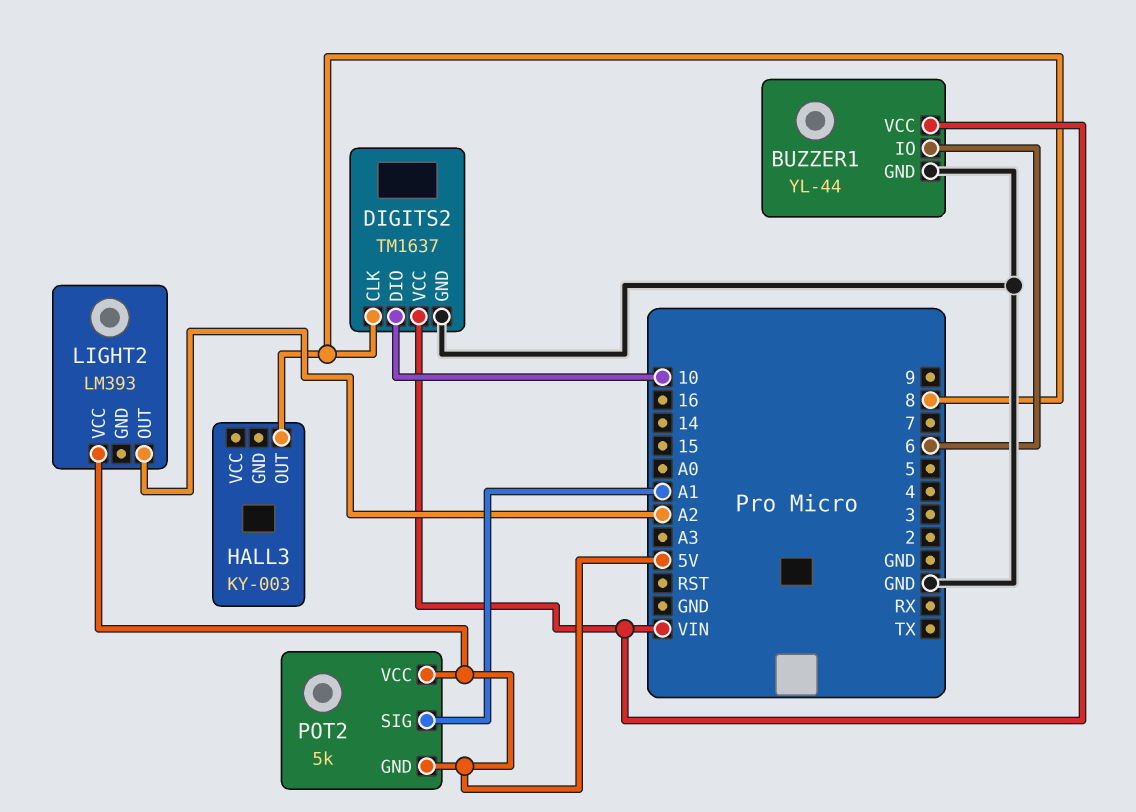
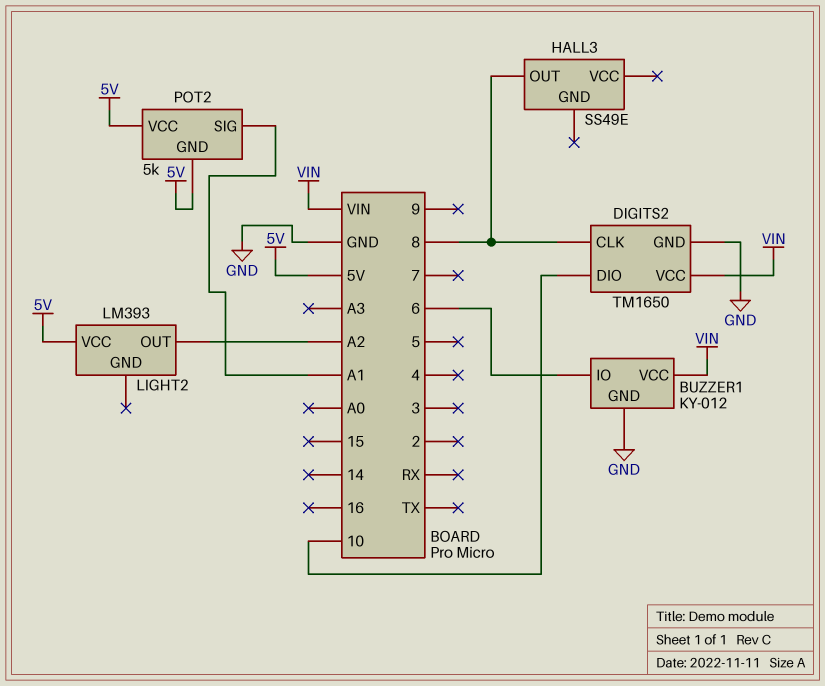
BUZZER1: YL-44 -> KY-012
DIGITS2: TM1637 -> TM1650
HALL3: KY-003 -> SS49E

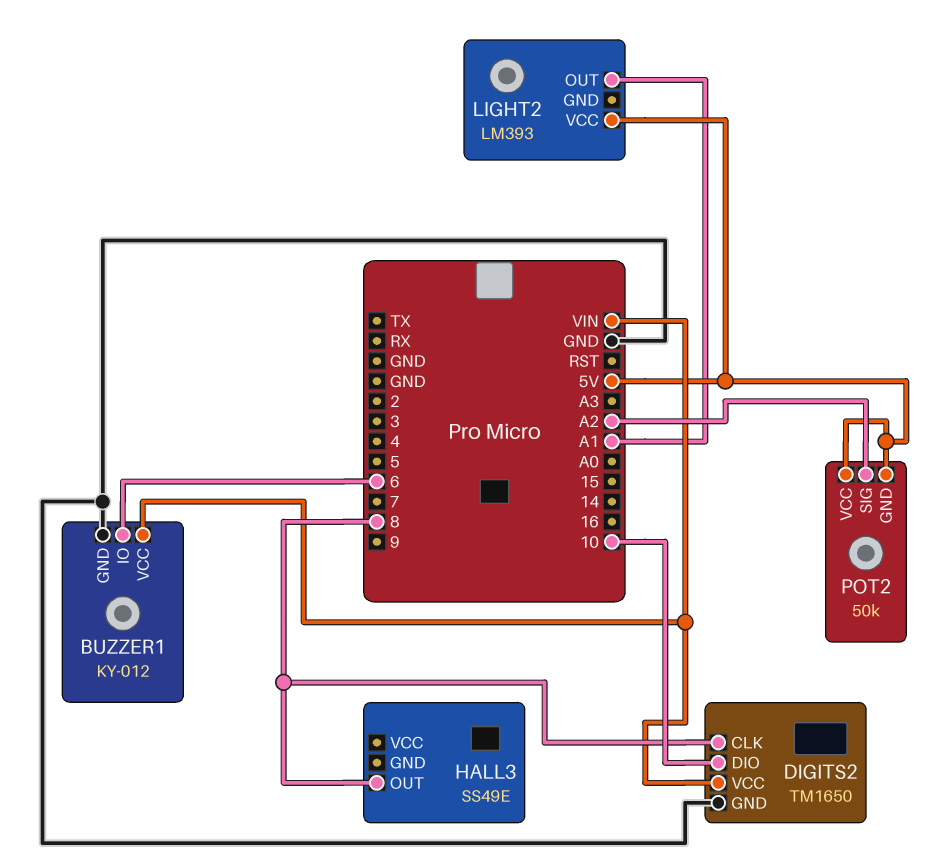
LIGHT2 pin OUT: A2 -> A1
POT2: 5k -> 50k
POT2 pin SIG: A1 -> A2

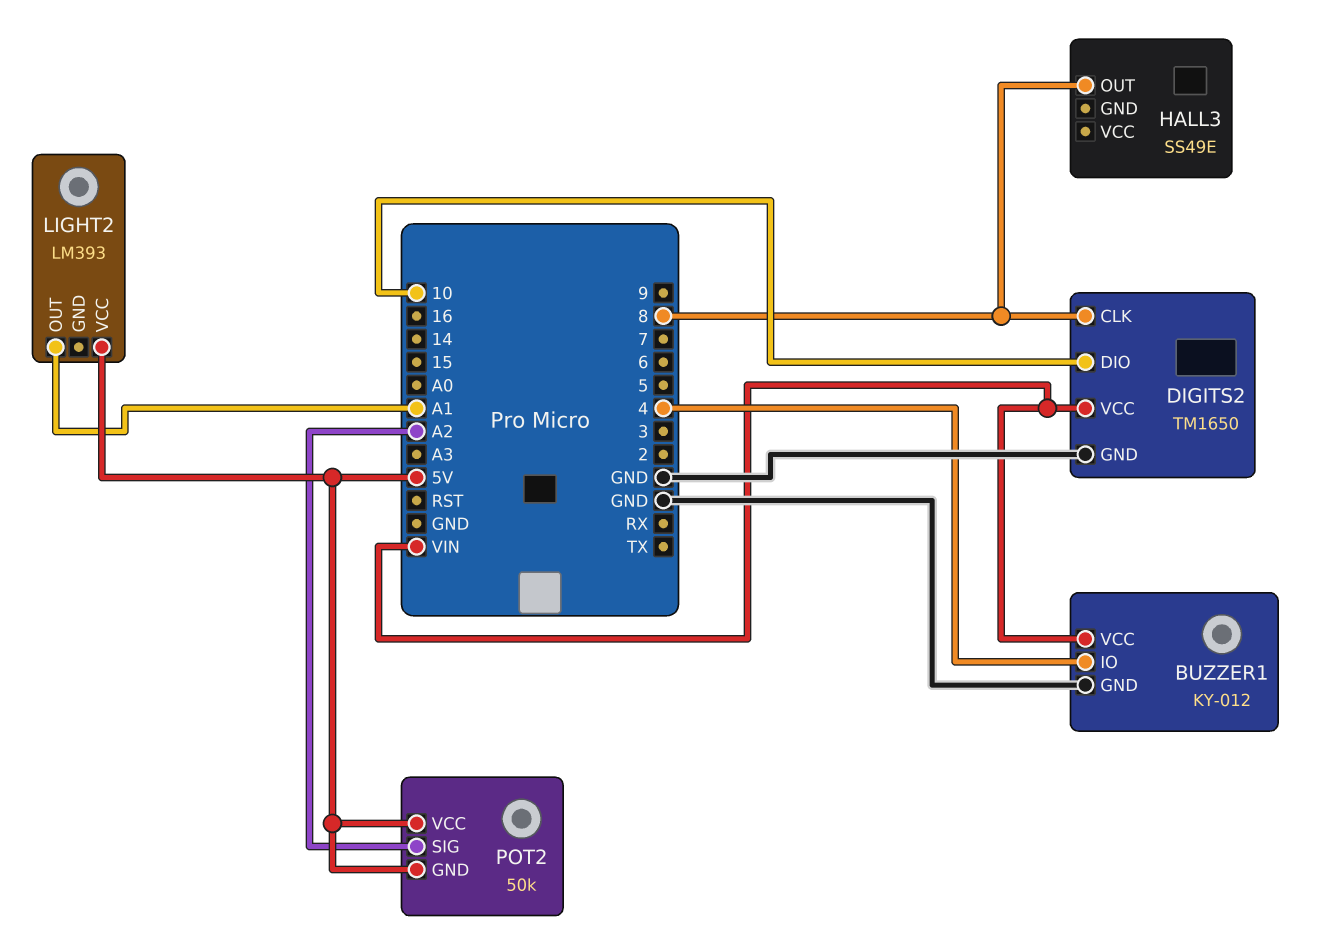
BUZZER1 pin IO: 6 -> 4

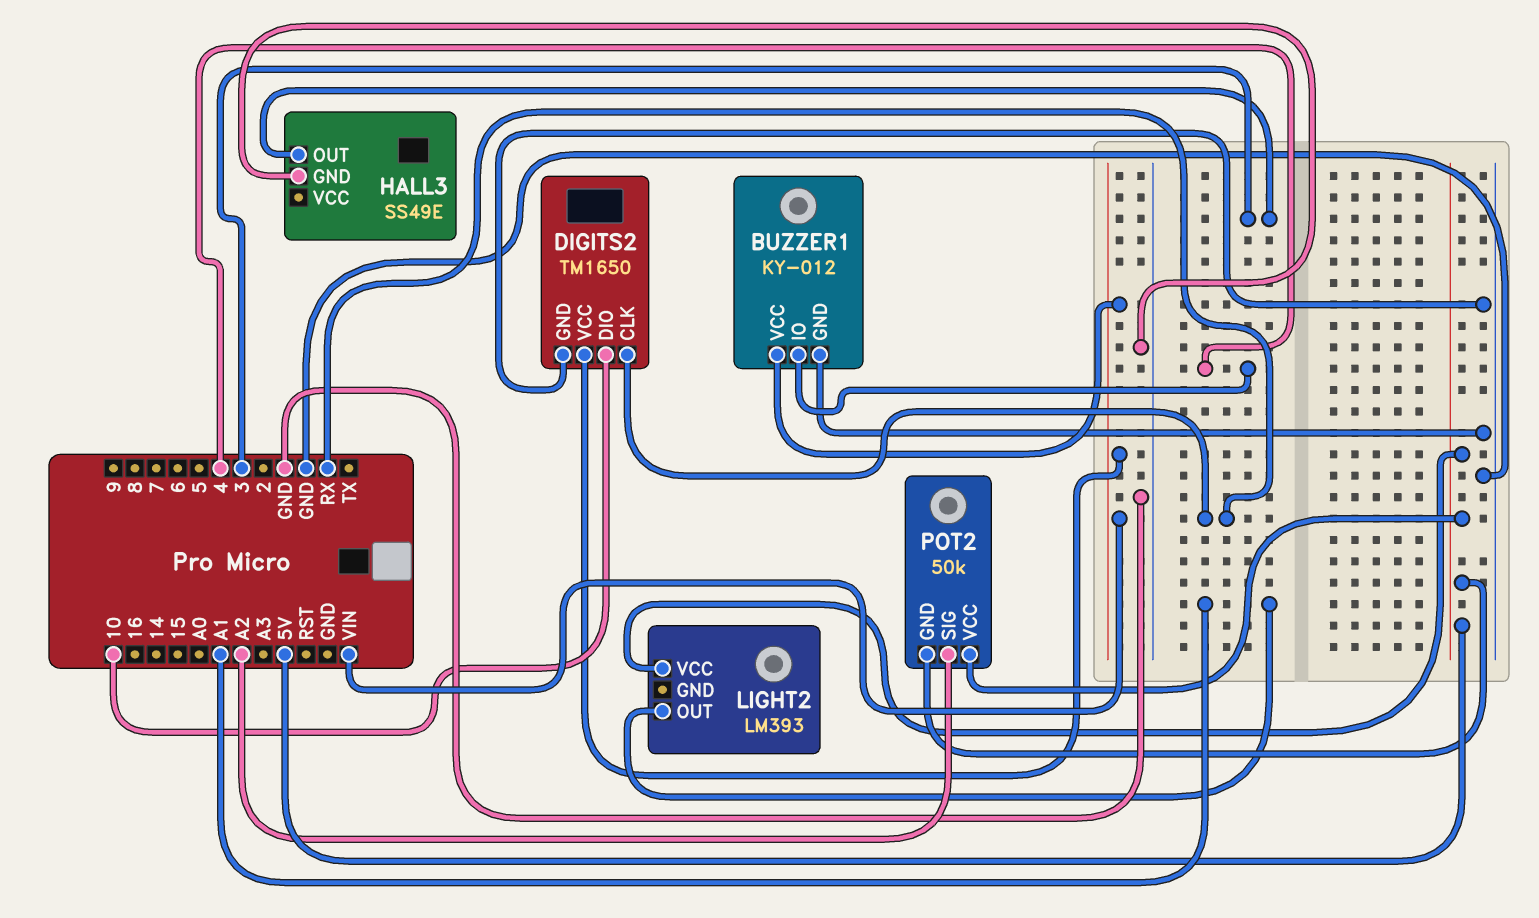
DIGITS2 pin CLK: 8 -> RX
HALL3 pin GND: none -> GND
HALL3 pin OUT: 8 -> 3

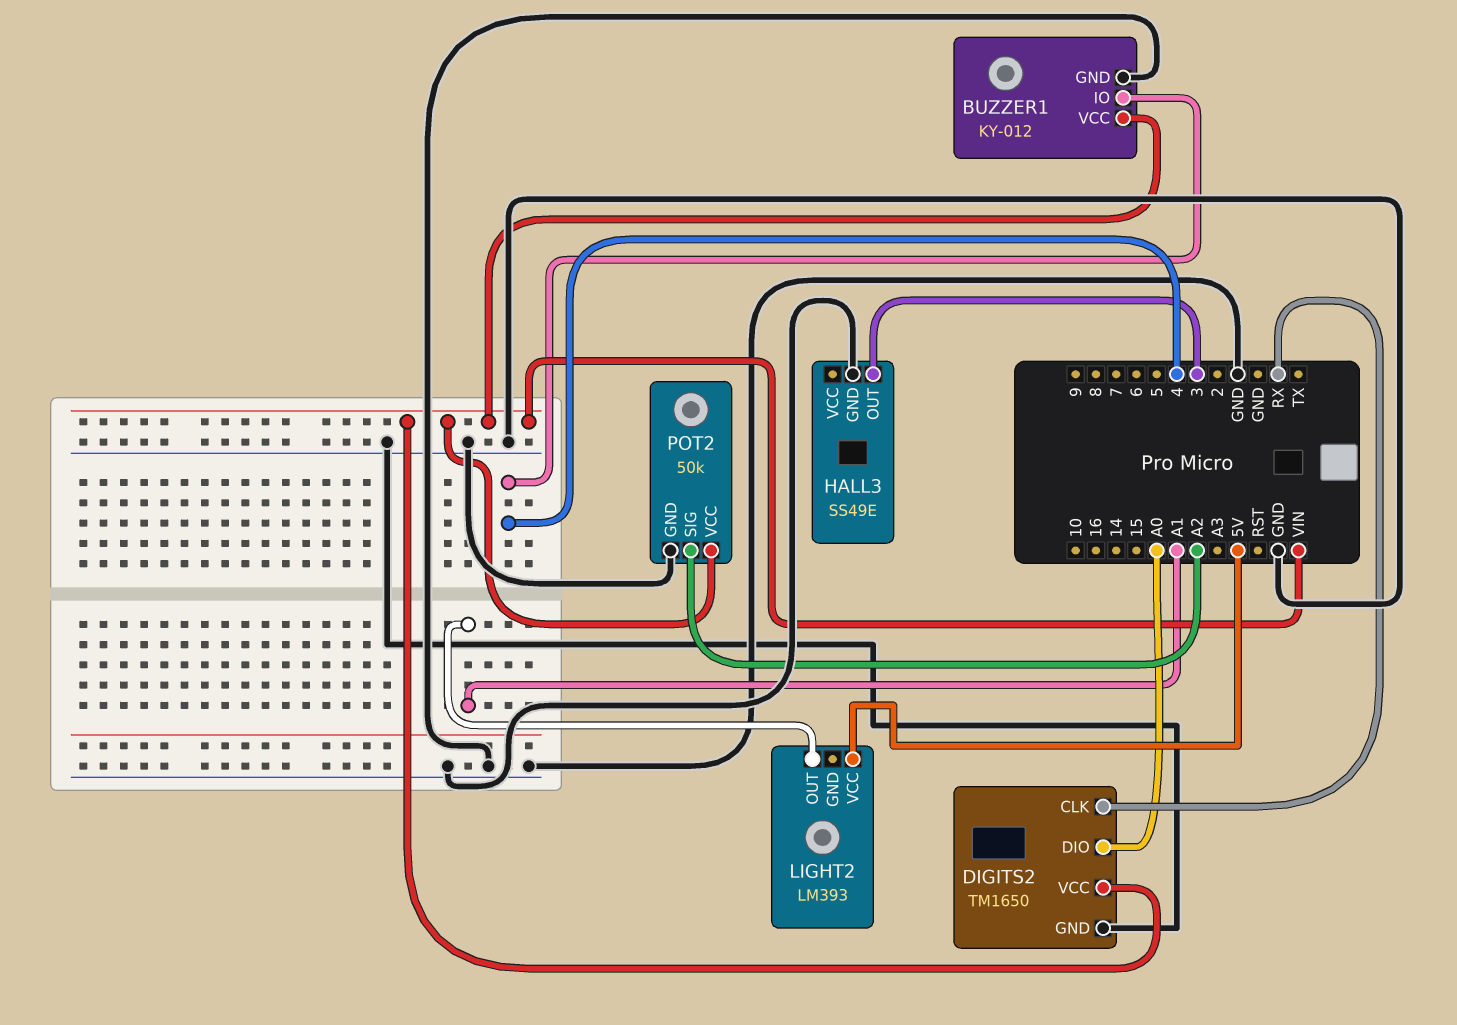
DIGITS2 pin DIO: 10 -> A0
POT2 pin GND: 5V -> GND
POT2 pin VCC: 5V -> VIN

